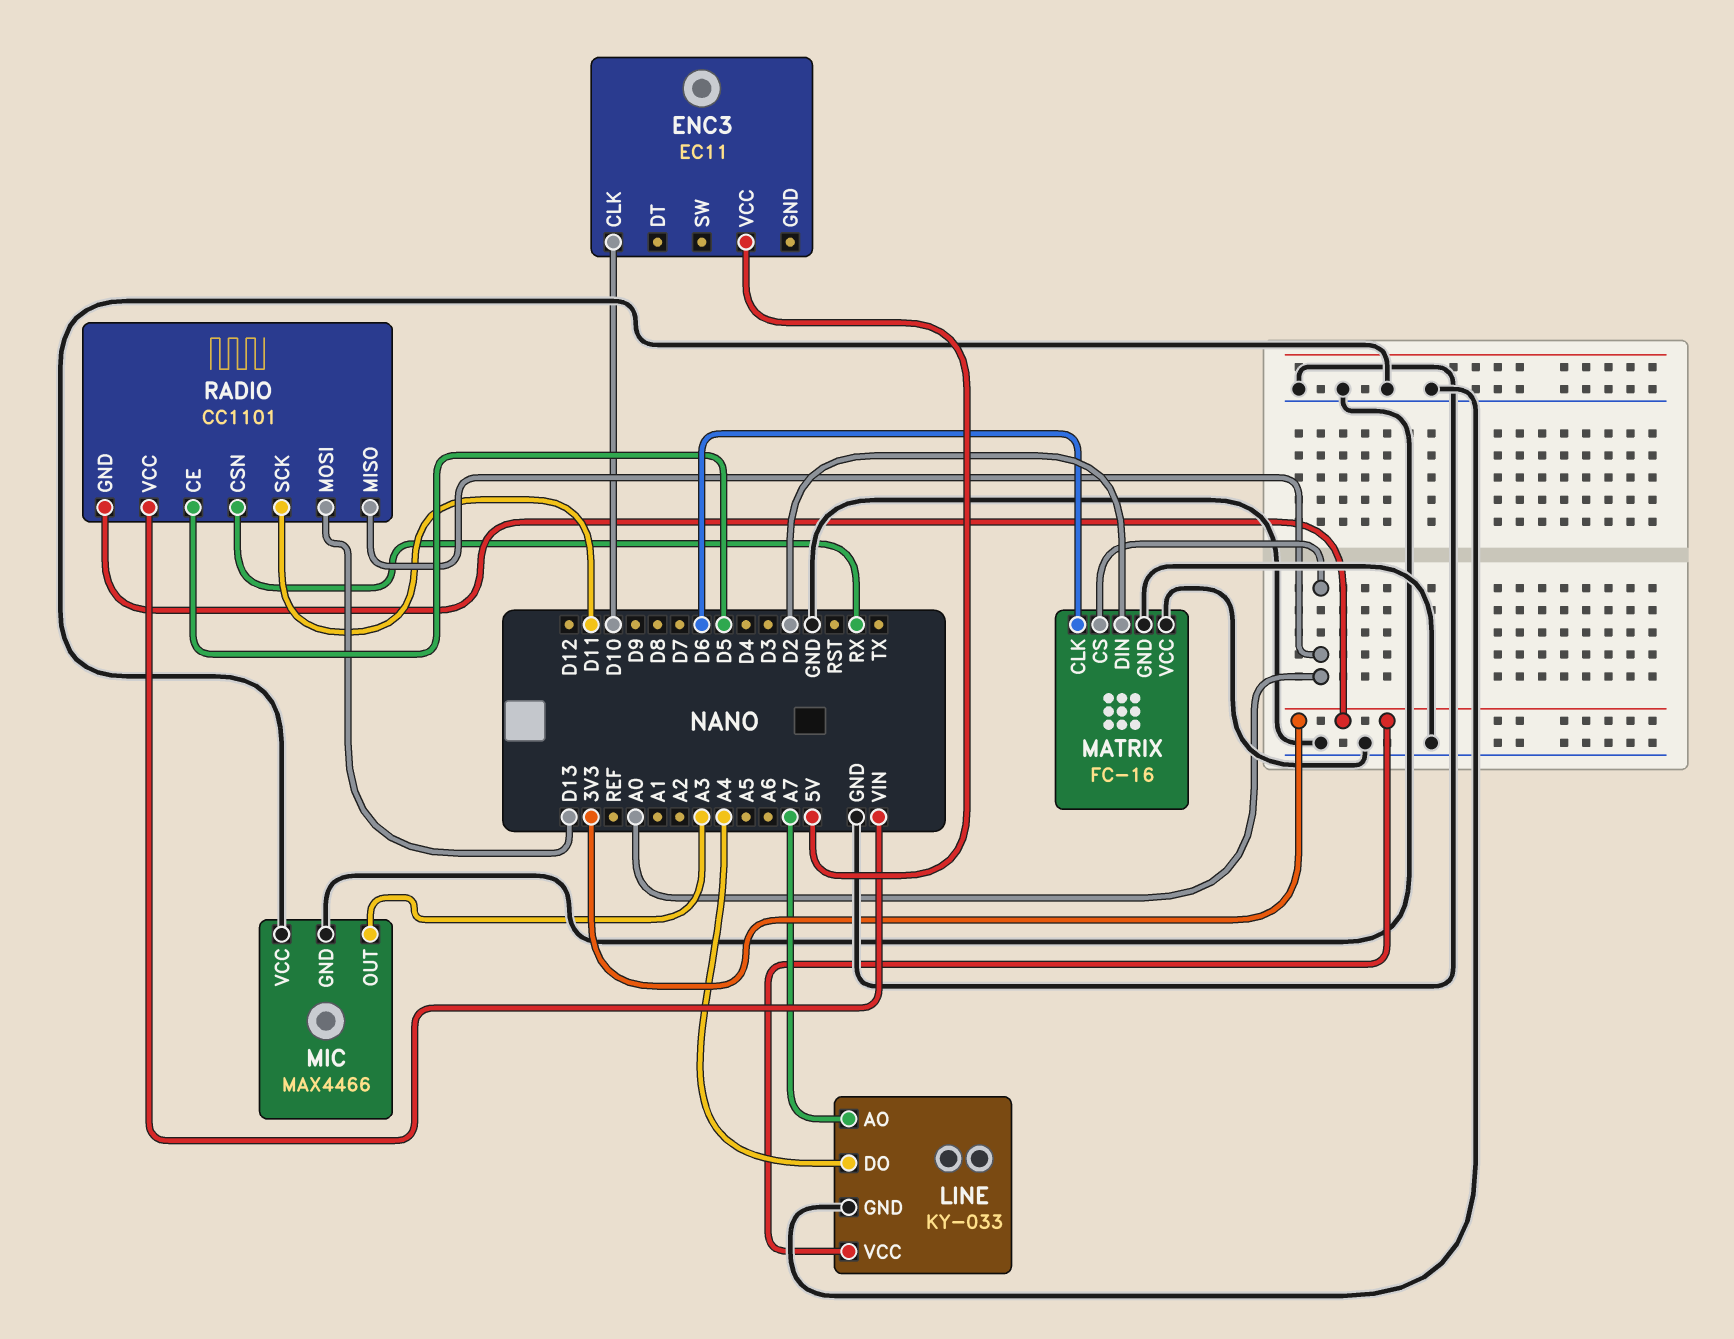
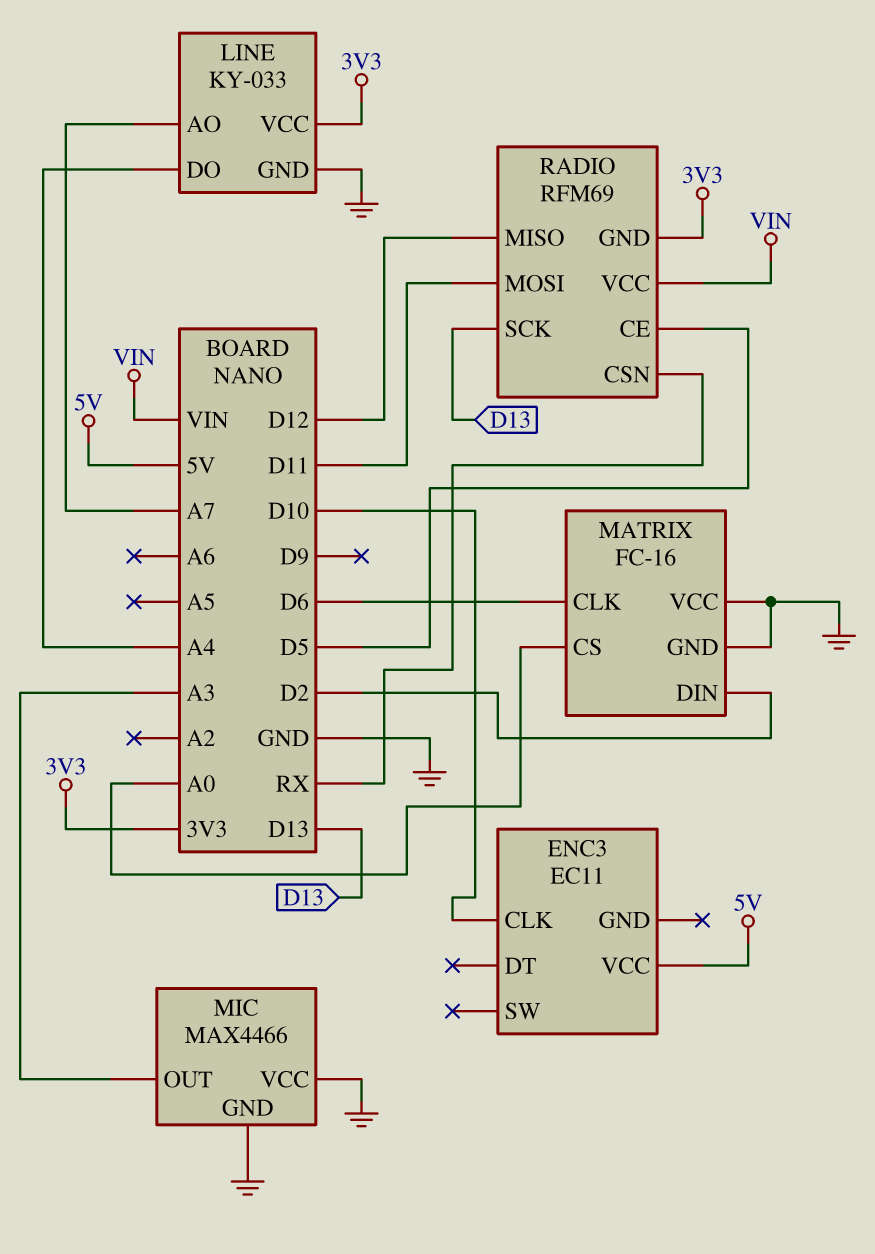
RADIO: CC1101 -> RFM69
RADIO pin MISO: A0 -> D12
RADIO pin MOSI: D13 -> D11
RADIO pin SCK: D11 -> D13

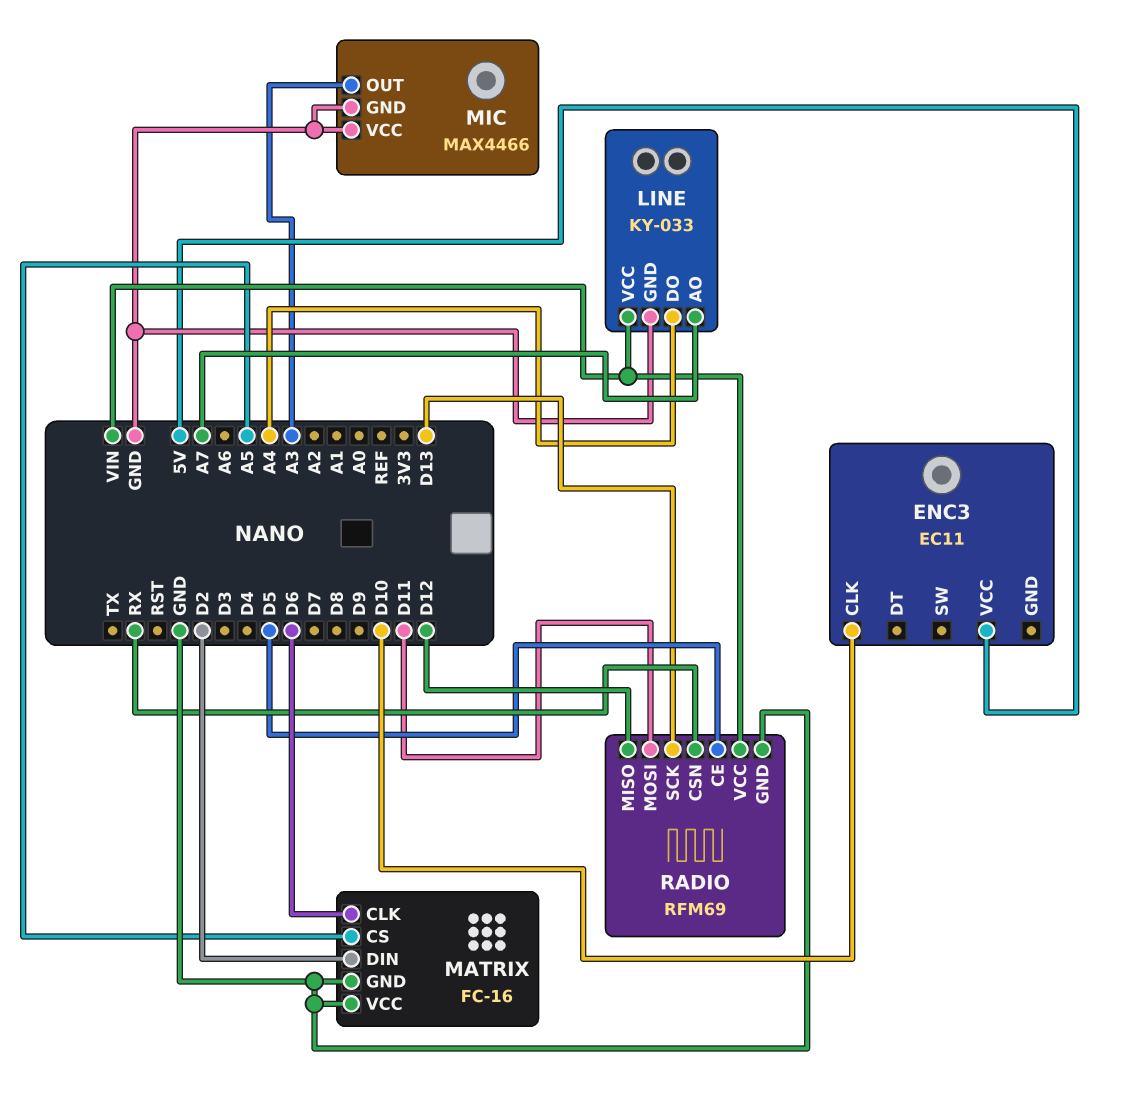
LINE pin VCC: 3V3 -> VIN
MATRIX pin CS: A0 -> A5
RADIO pin GND: 3V3 -> GND

